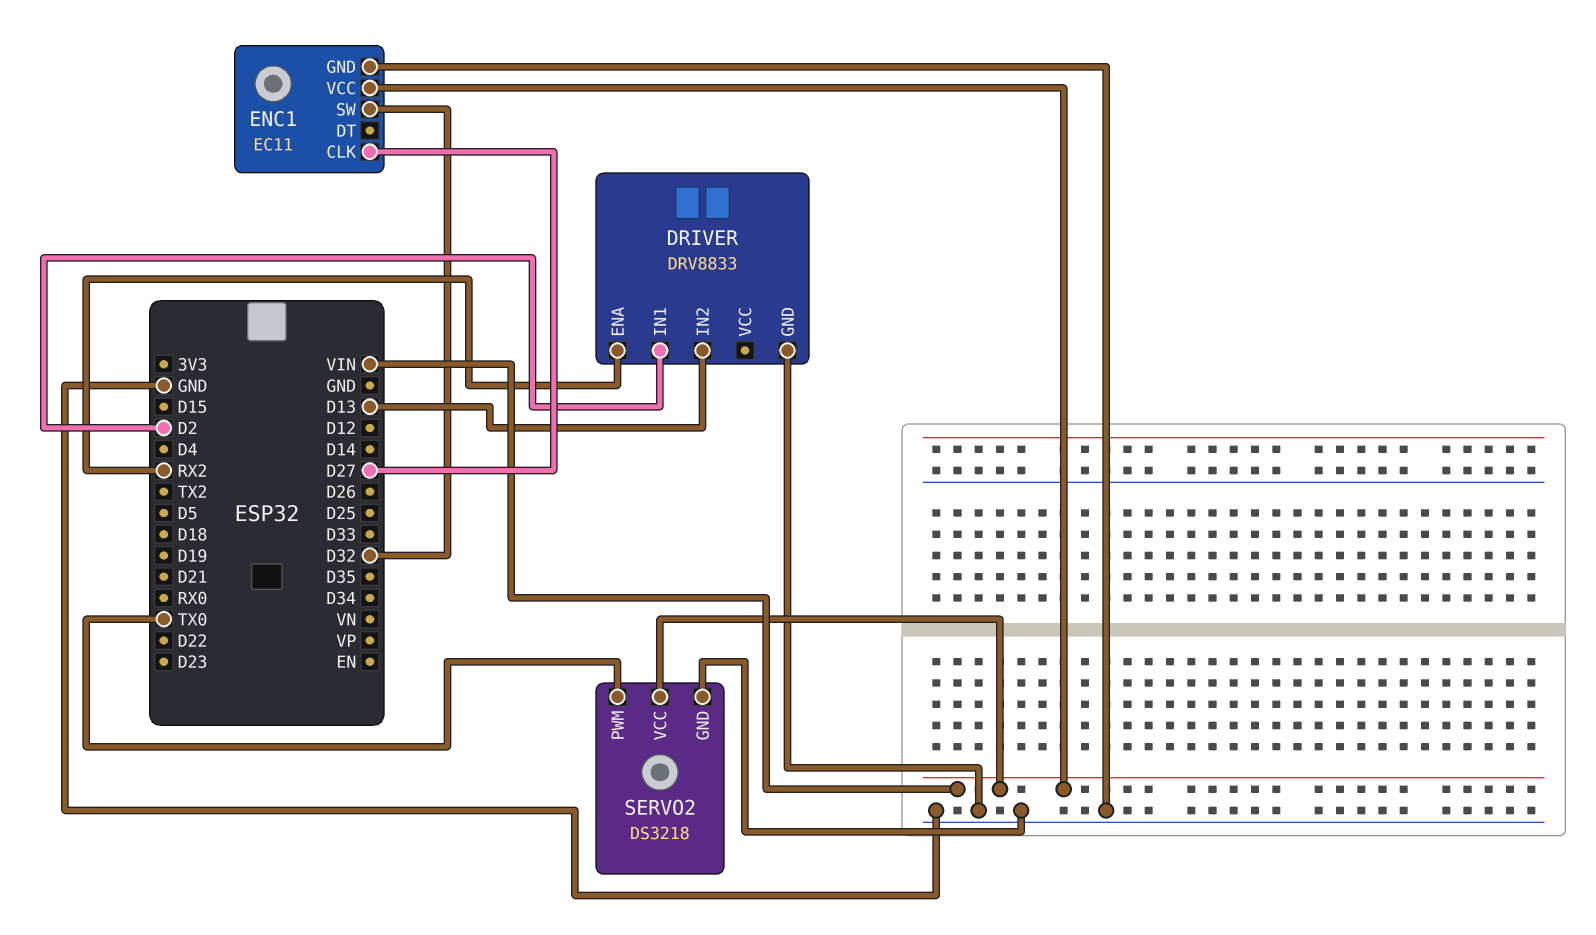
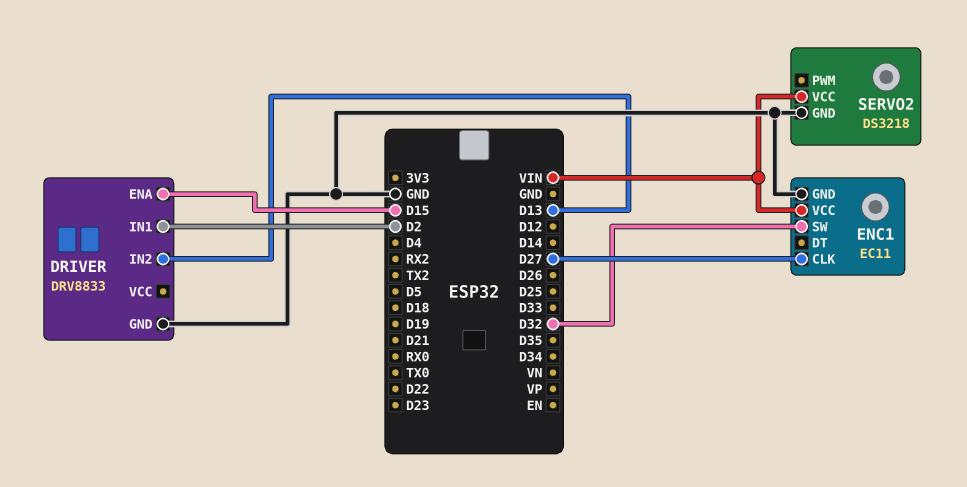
DRIVER pin ENA: RX2 -> D15
SERVO2 pin PWM: TX0 -> none

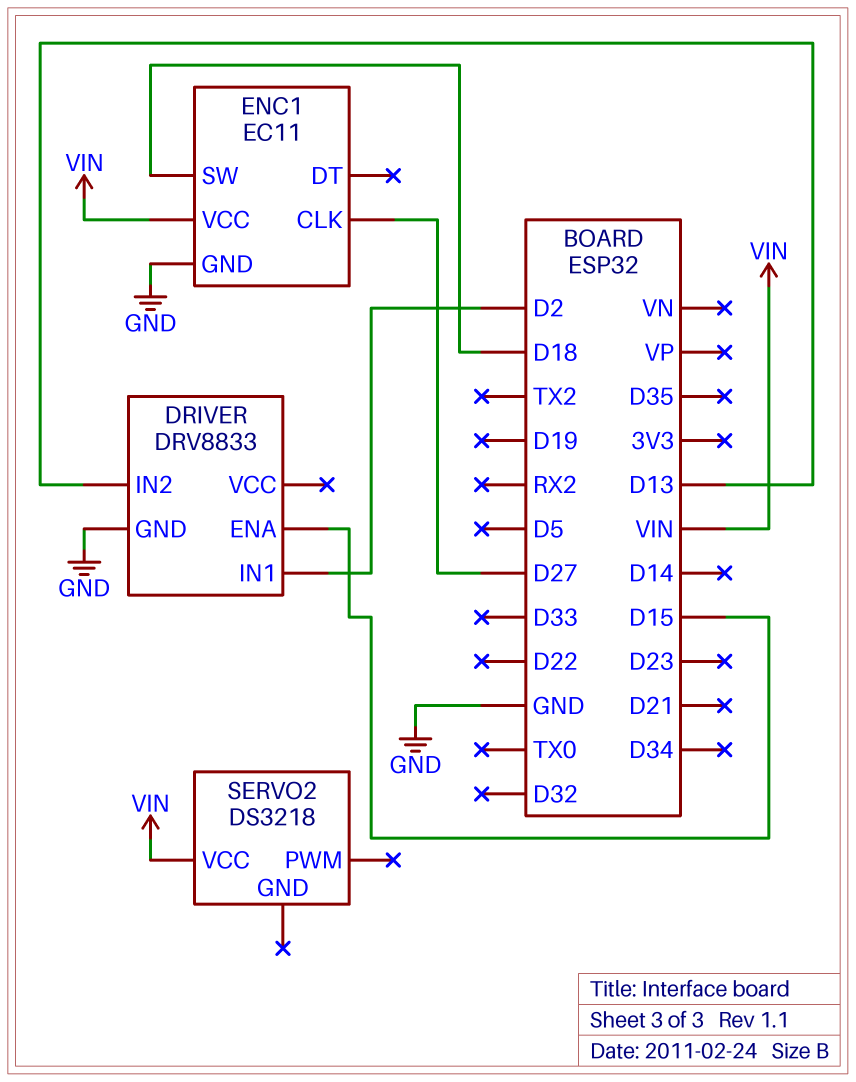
ENC1 pin SW: D32 -> D18
SERVO2 pin GND: GND -> none

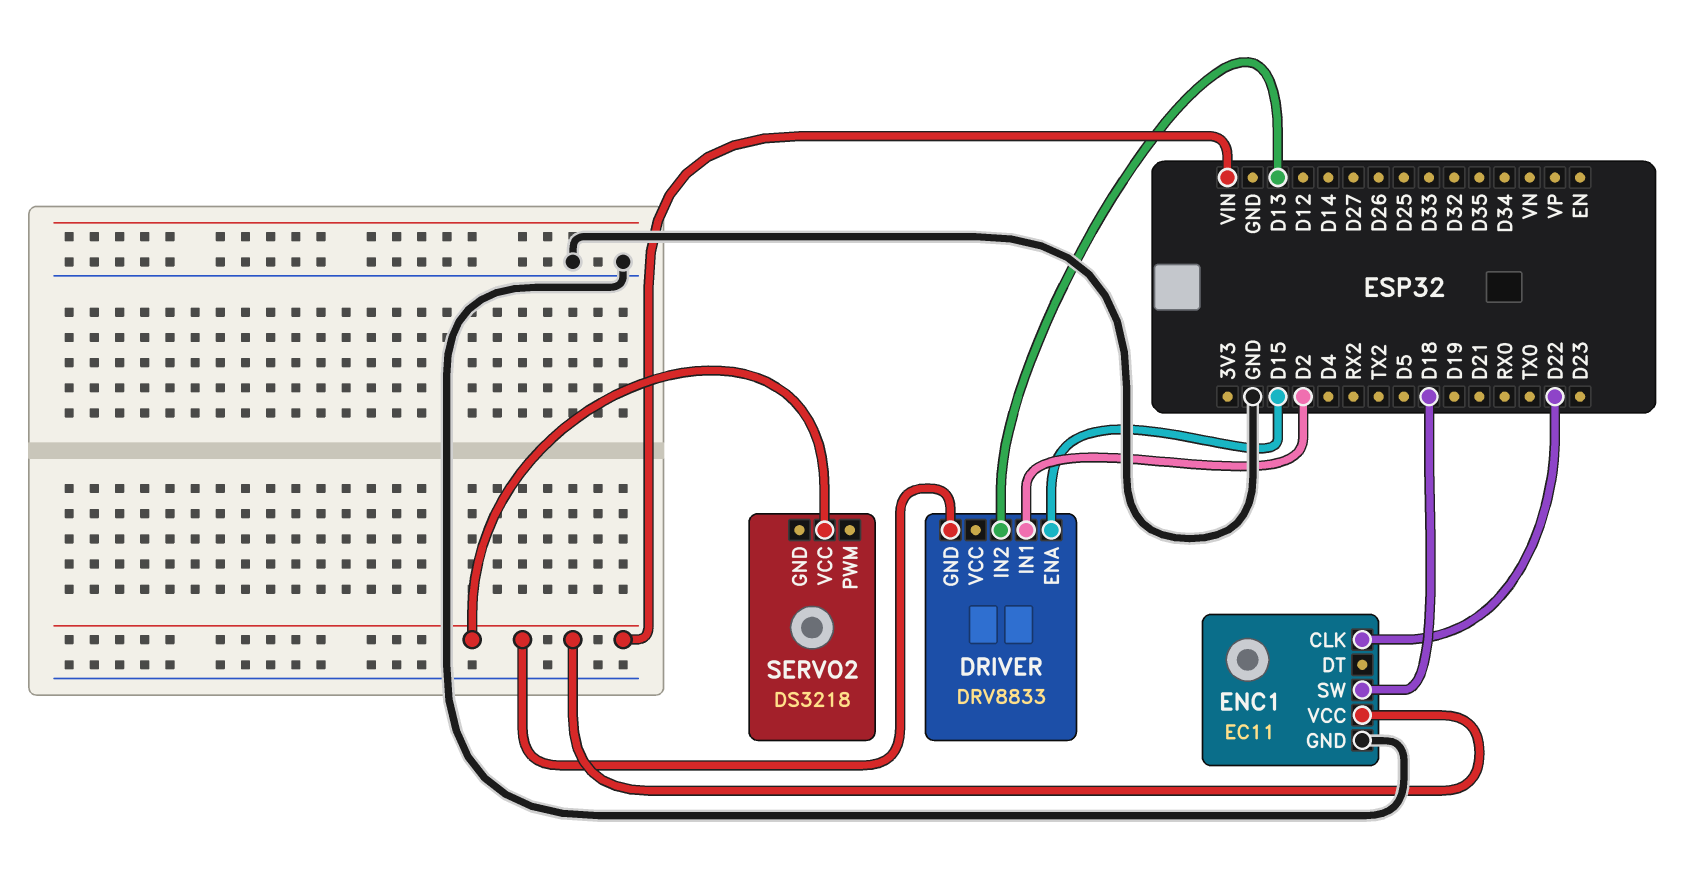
DRIVER pin GND: GND -> VIN
ENC1 pin CLK: D27 -> D22

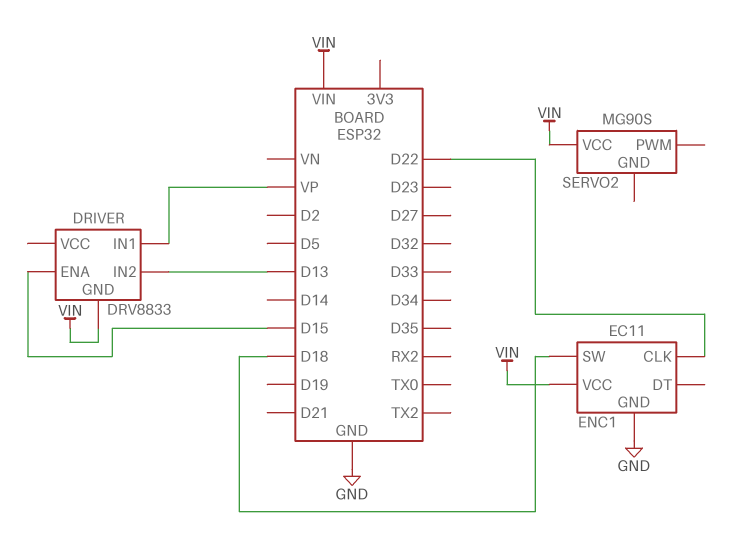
DRIVER pin IN1: D2 -> VP
SERVO2: DS3218 -> MG90S

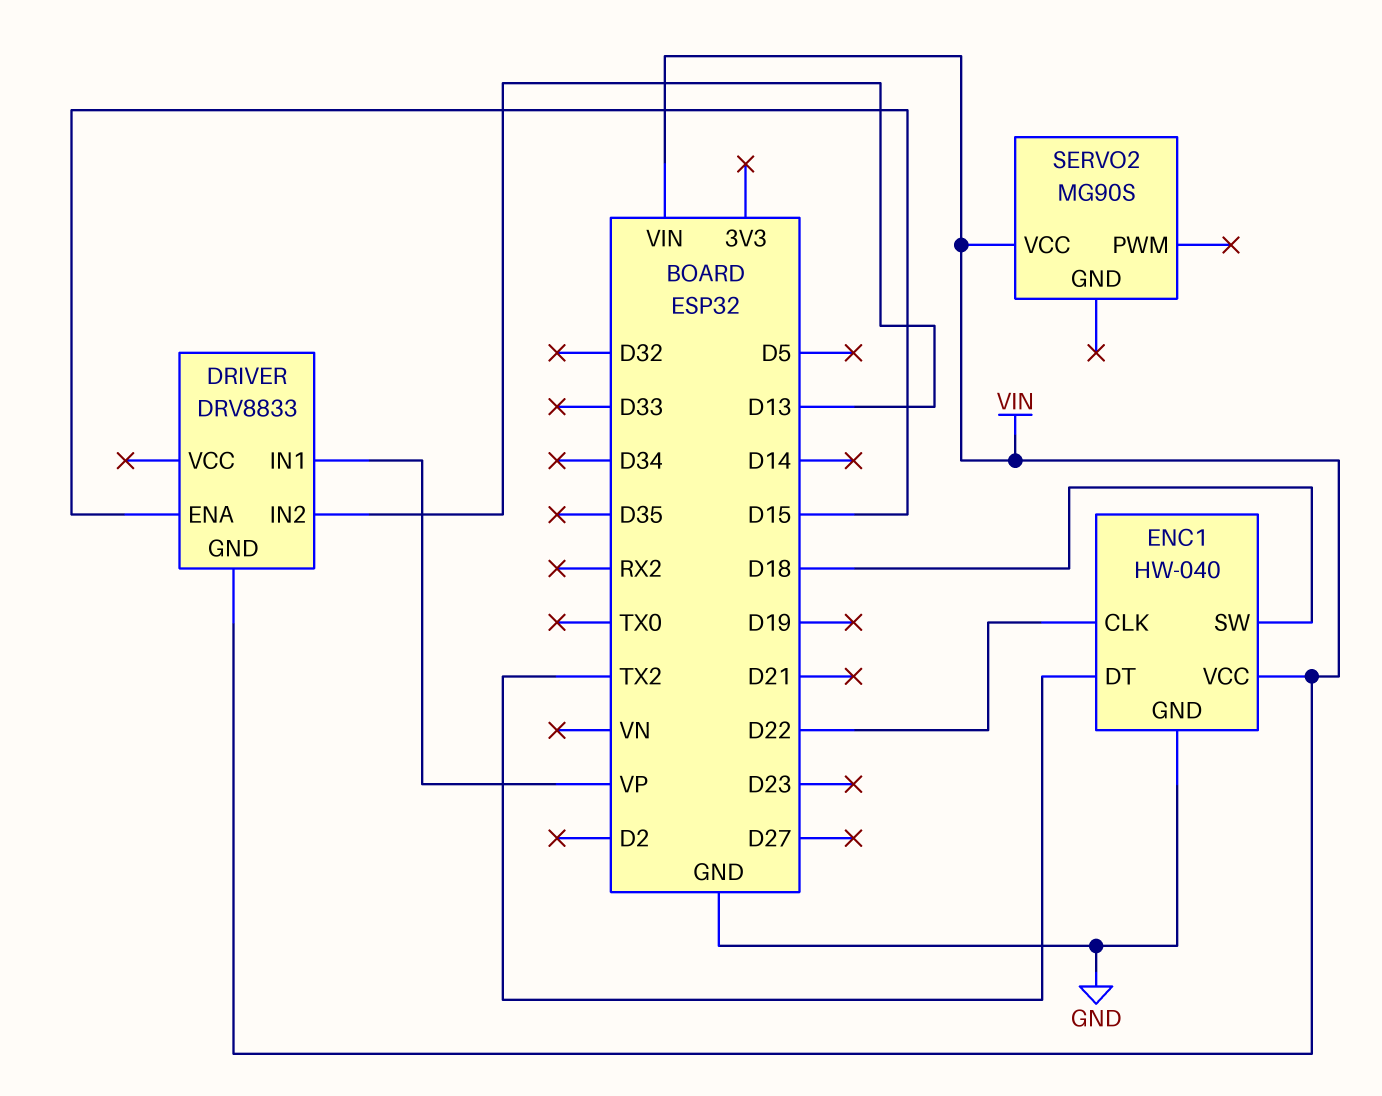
ENC1: EC11 -> HW-040
ENC1 pin DT: none -> TX2

